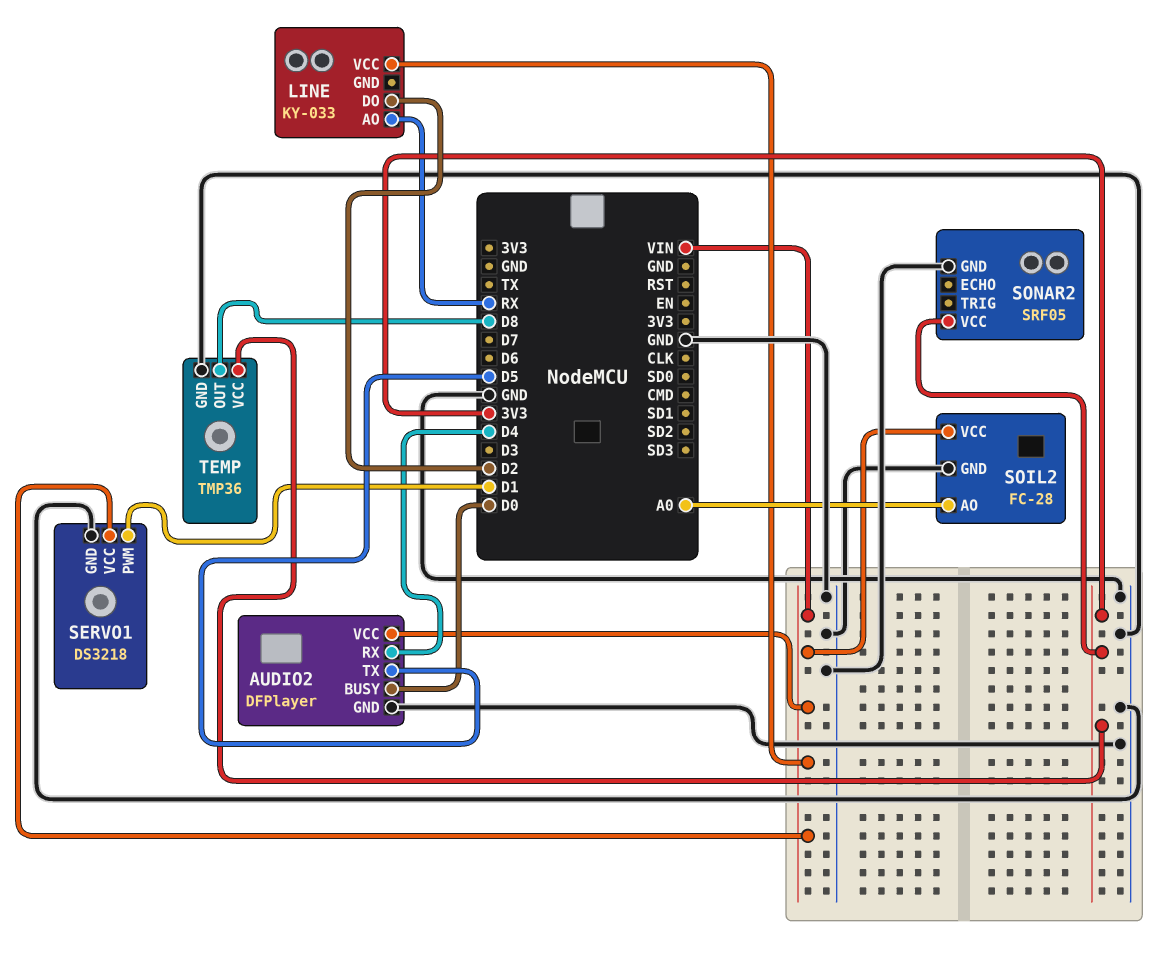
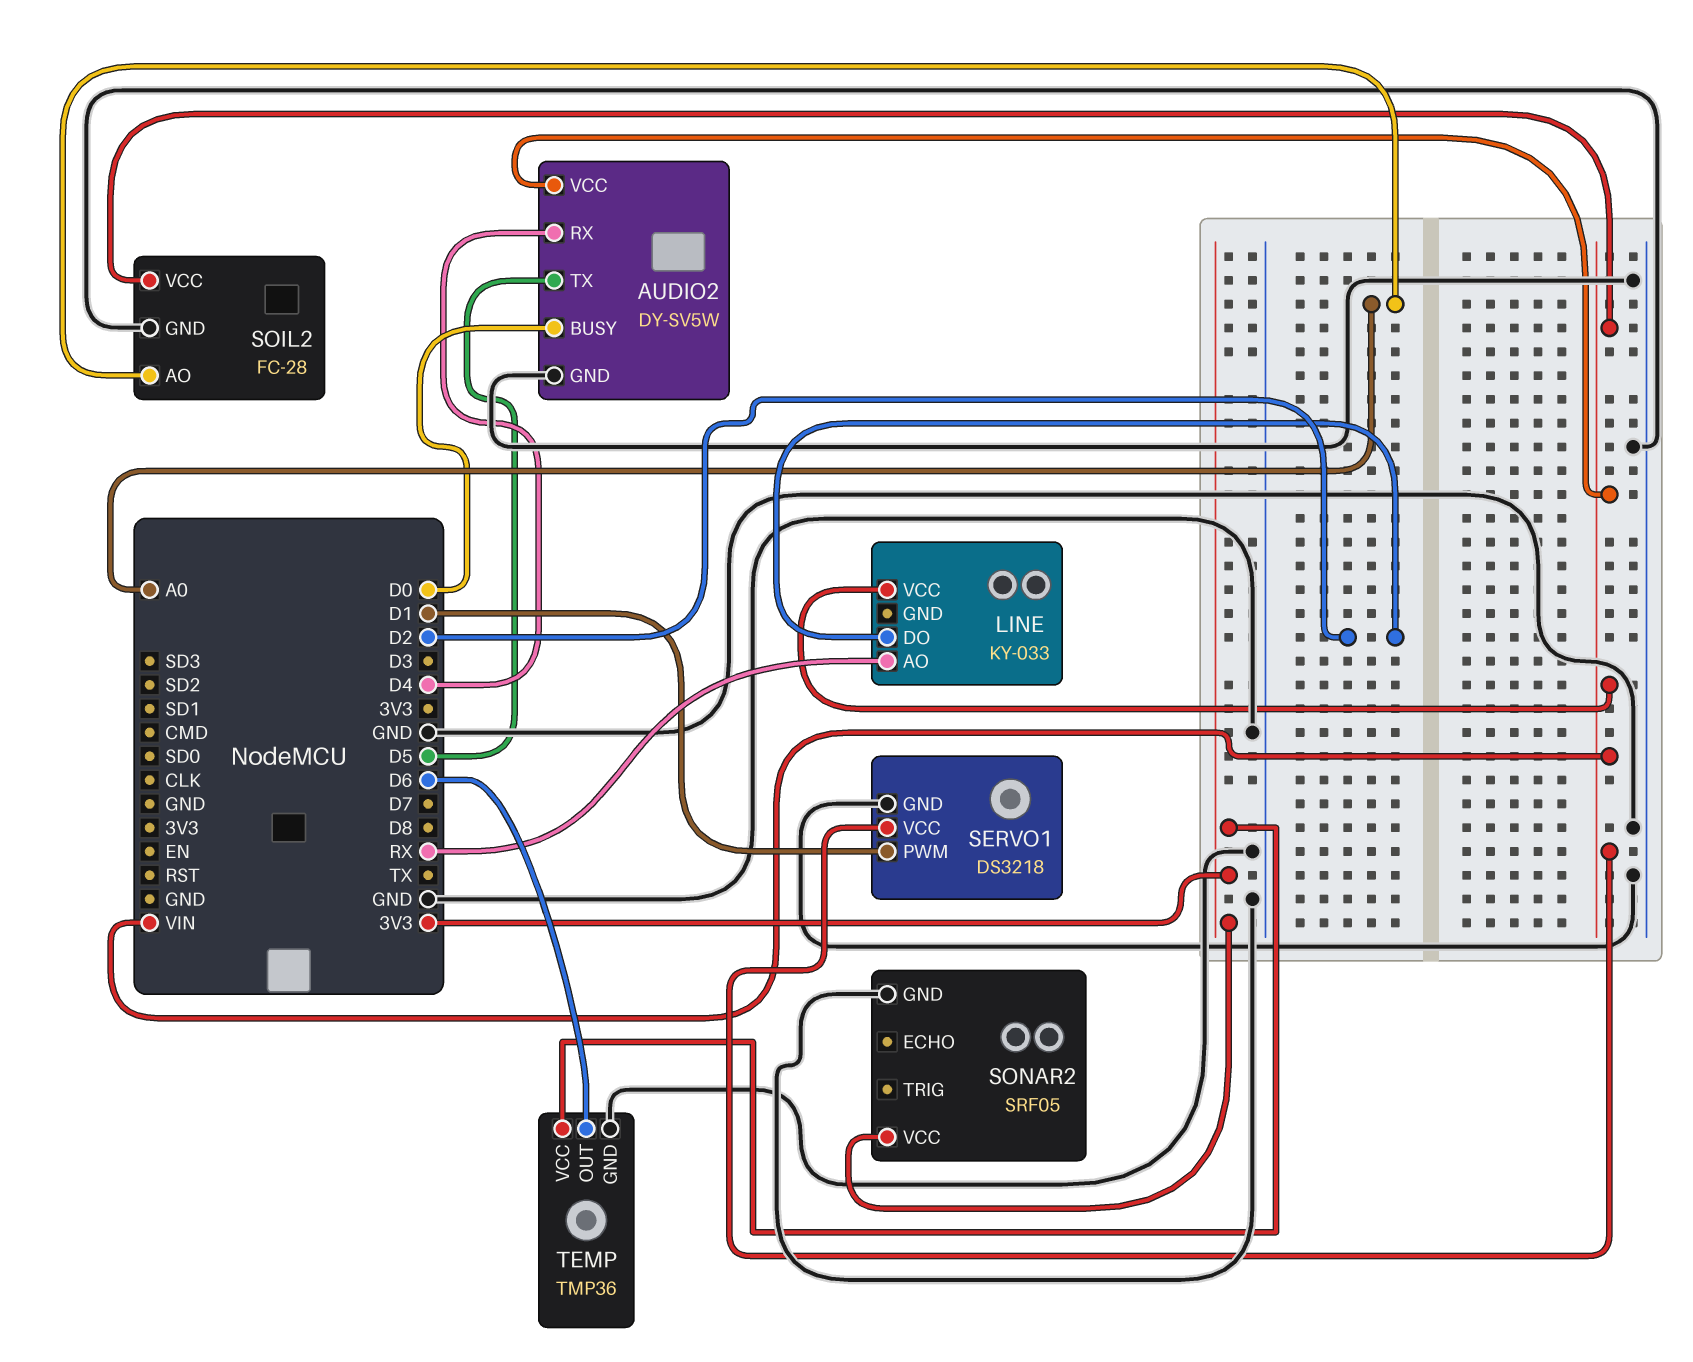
AUDIO2: DFPlayer -> DY-SV5W
TEMP pin OUT: D8 -> D6

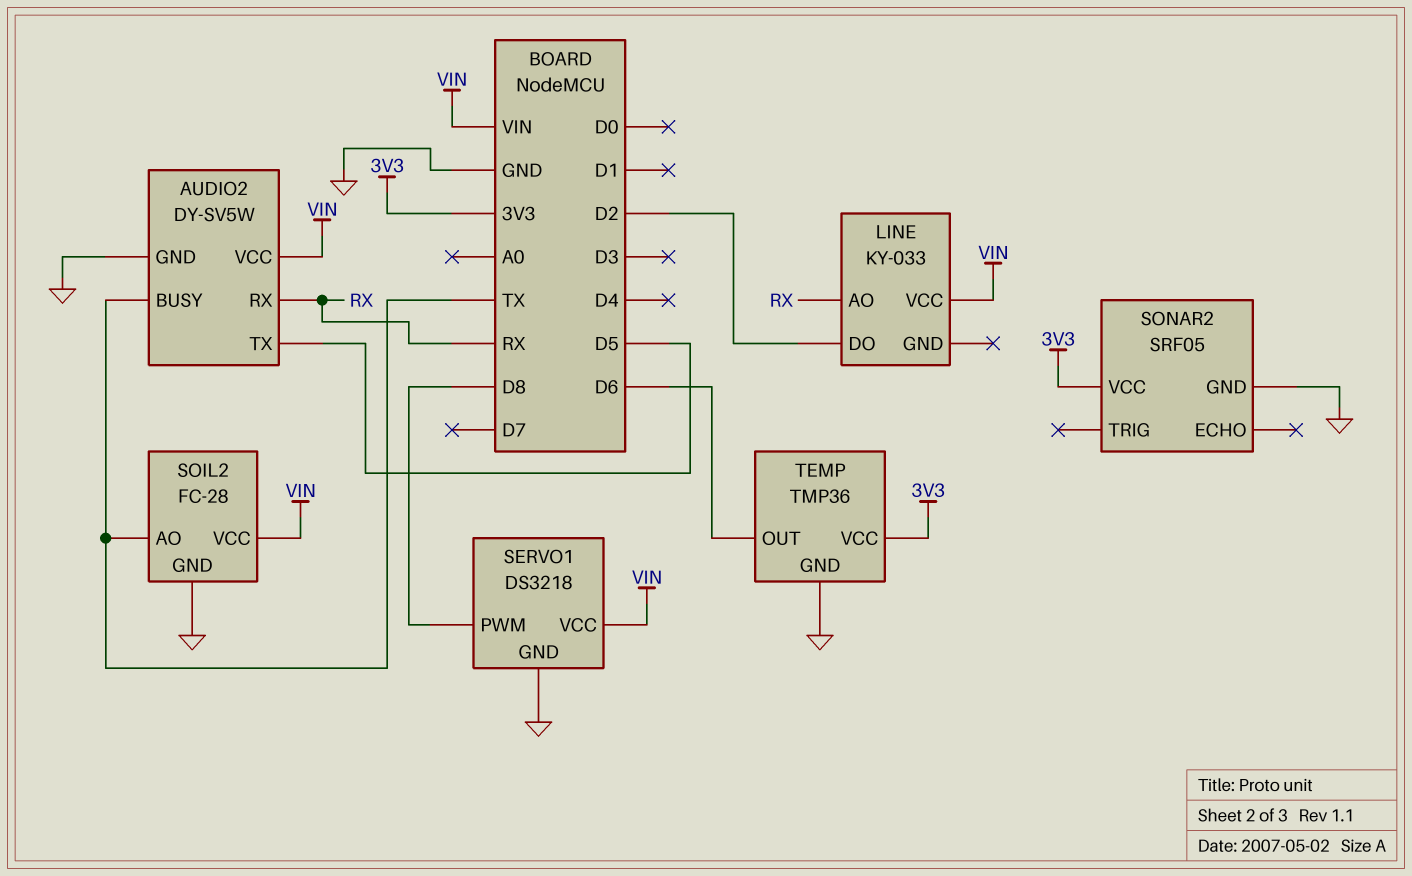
AUDIO2 pin BUSY: D0 -> TX
AUDIO2 pin RX: D4 -> RX
SERVO1 pin PWM: D1 -> D8
SOIL2 pin AO: A0 -> TX

